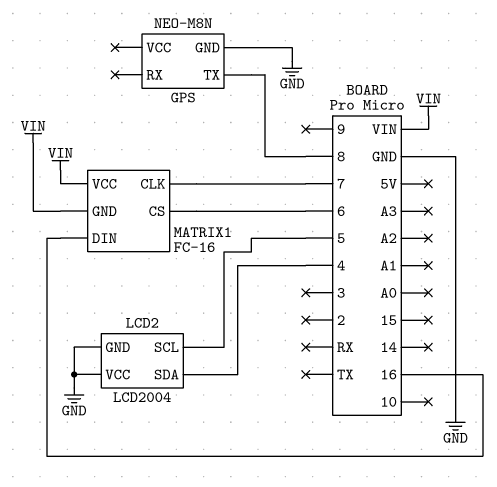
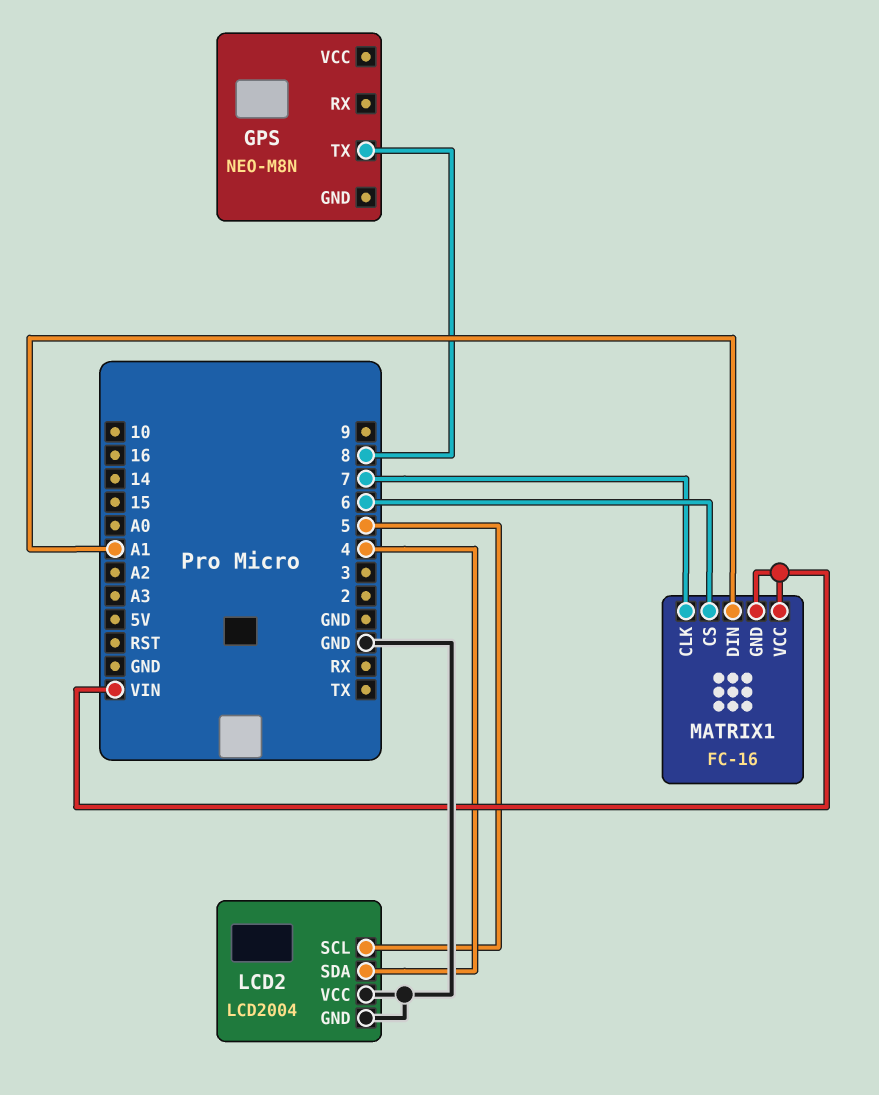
GPS pin GND: GND -> none
MATRIX1 pin DIN: 16 -> A1

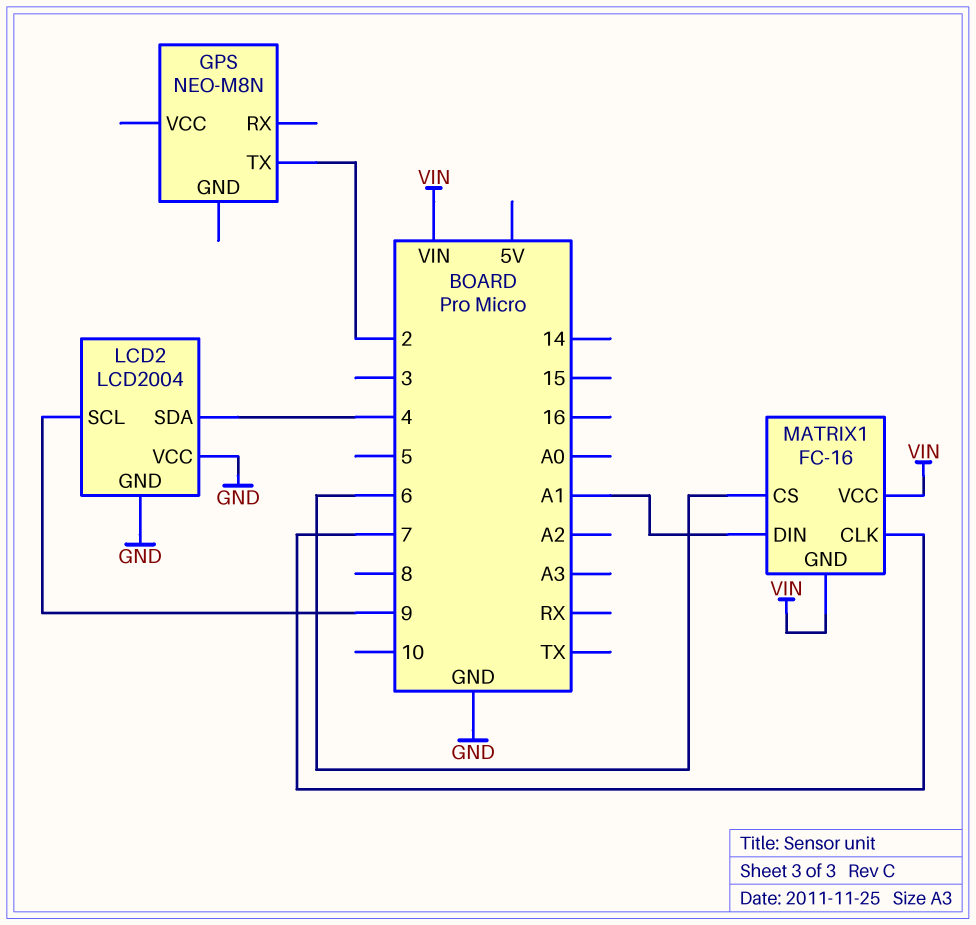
GPS pin TX: 8 -> 2
LCD2 pin SCL: 5 -> 9

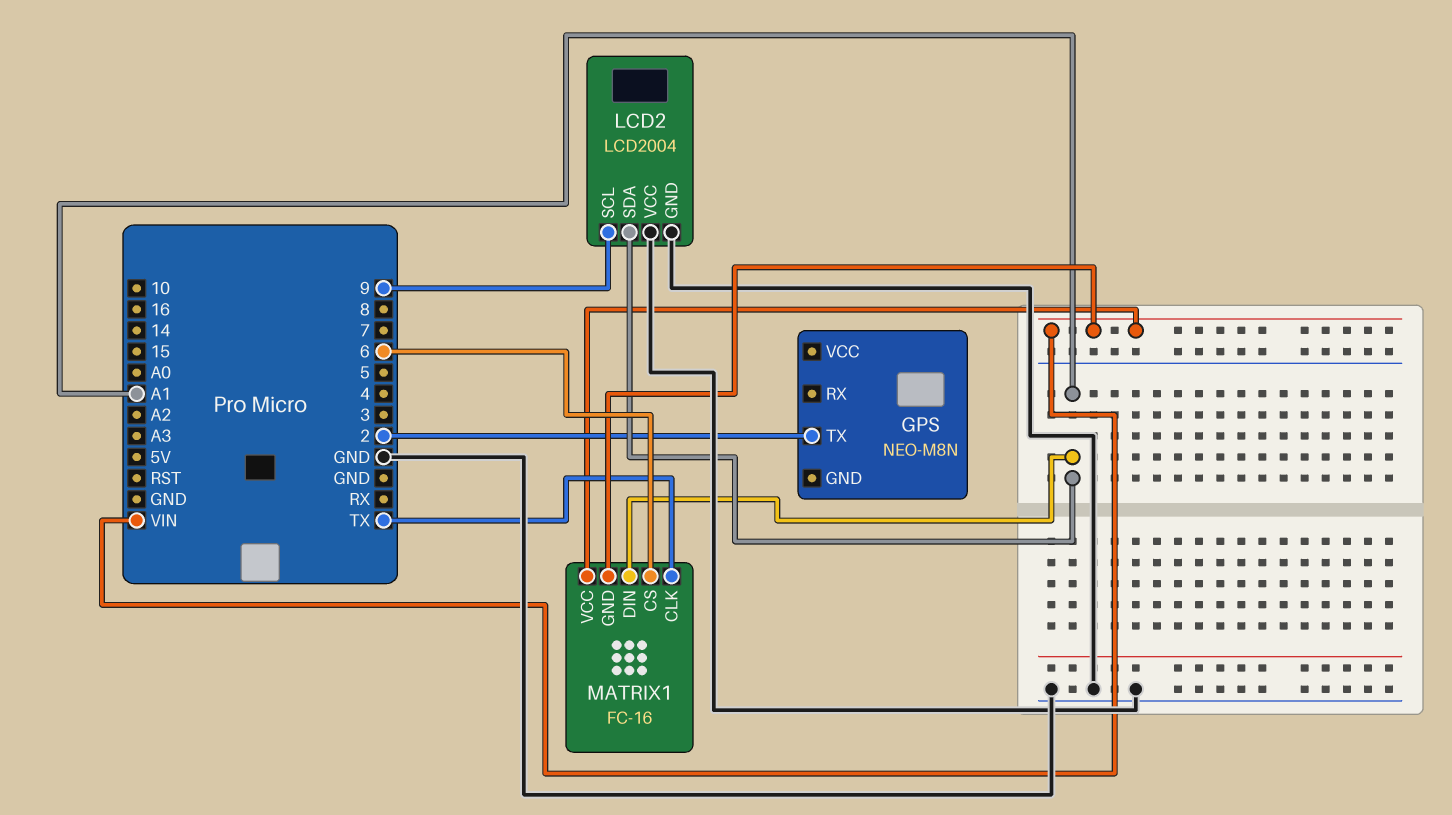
LCD2 pin SDA: 4 -> A1
MATRIX1 pin CLK: 7 -> TX

